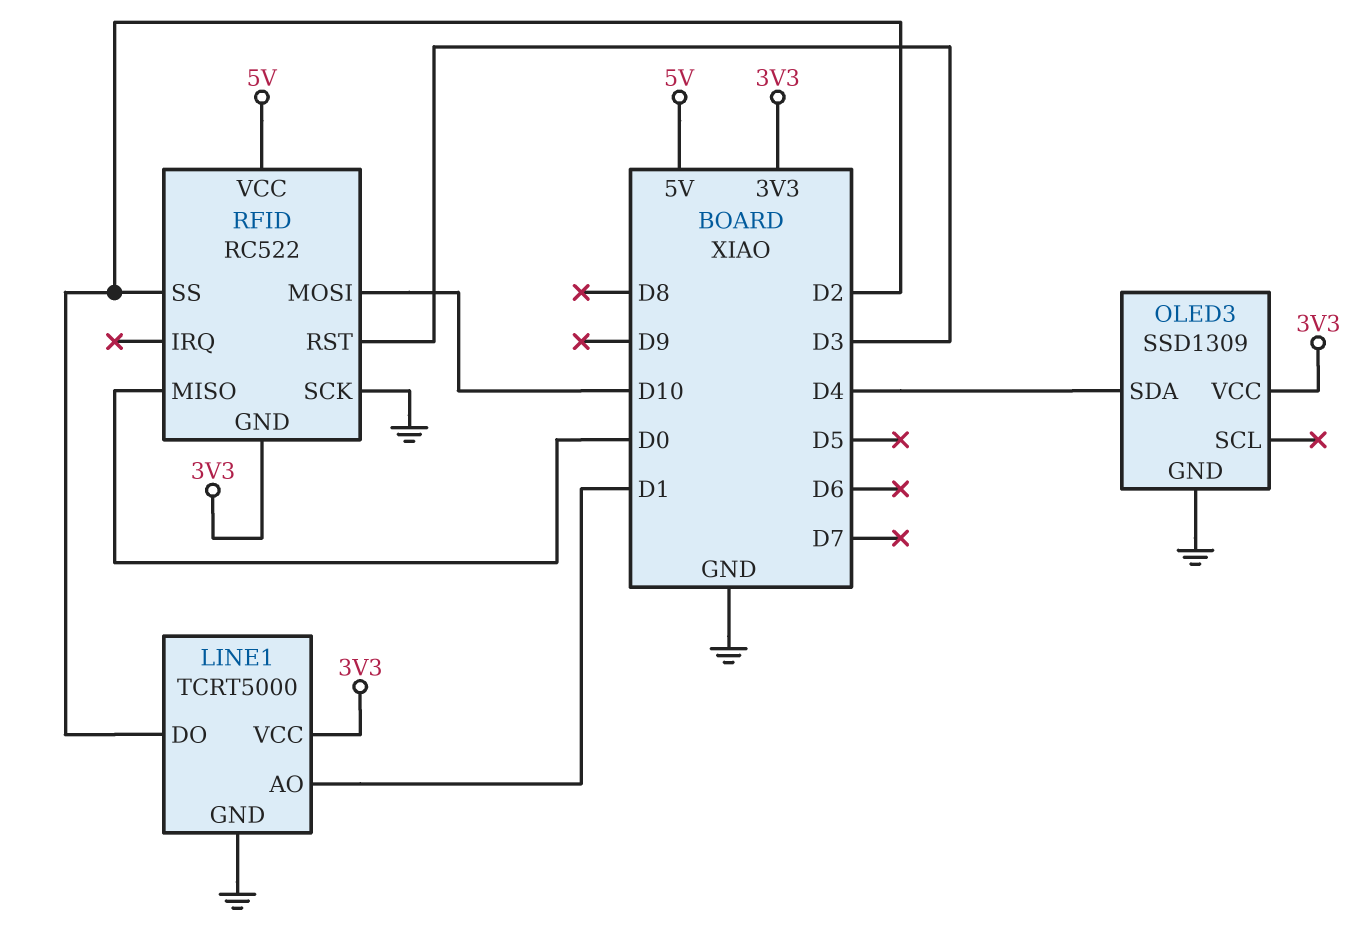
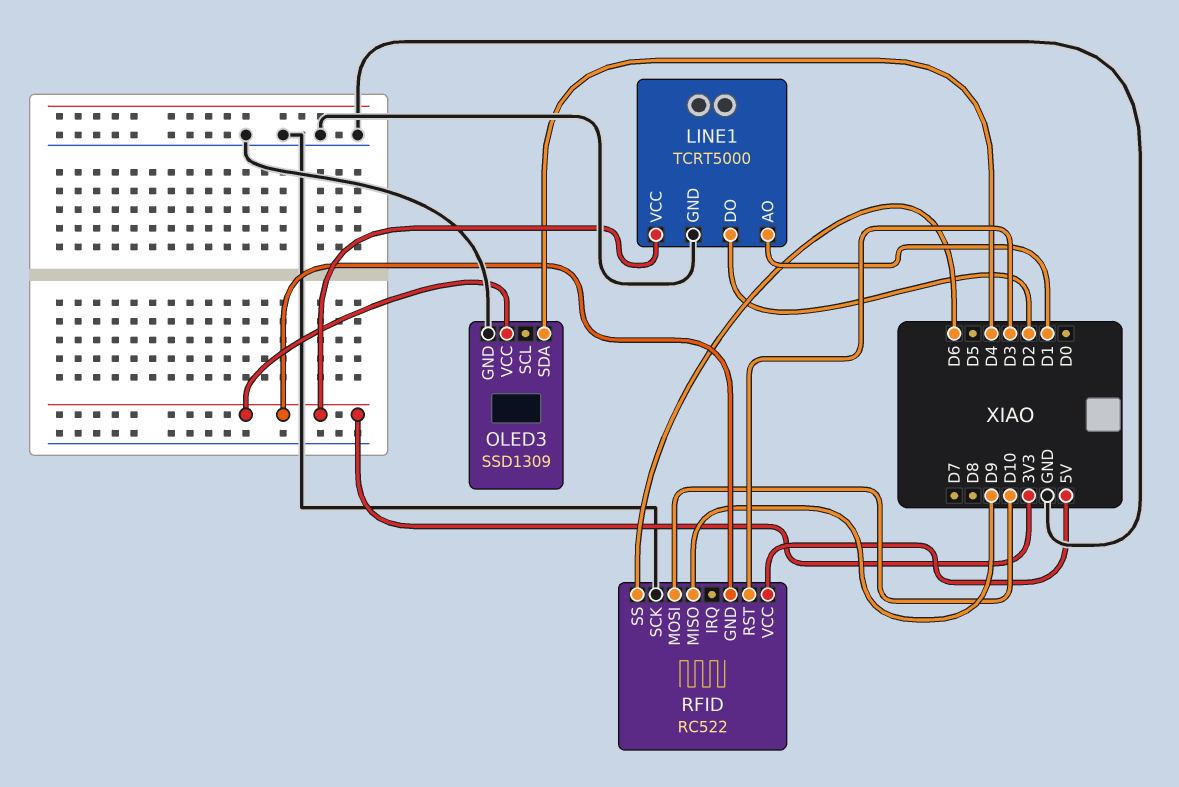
RFID pin MISO: D0 -> D9
RFID pin SS: D2 -> D6

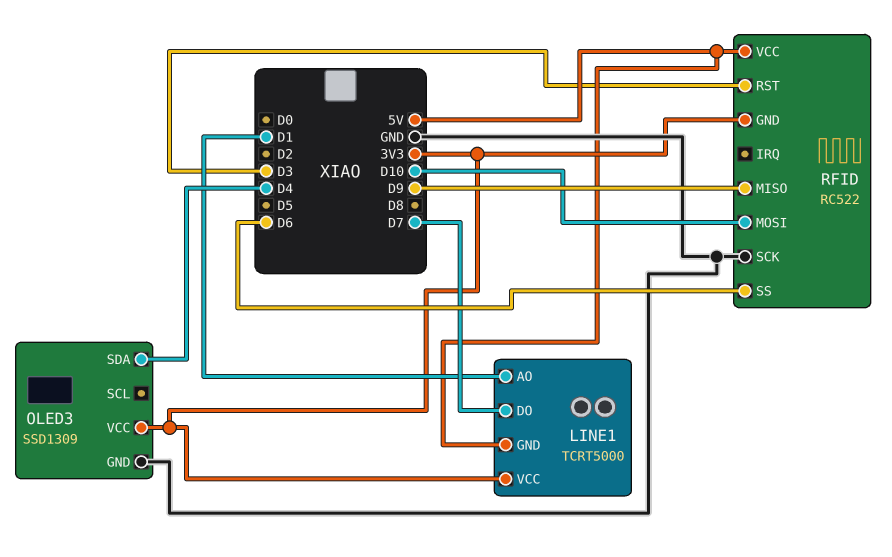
LINE1 pin DO: D2 -> D7
LINE1 pin GND: GND -> 5V

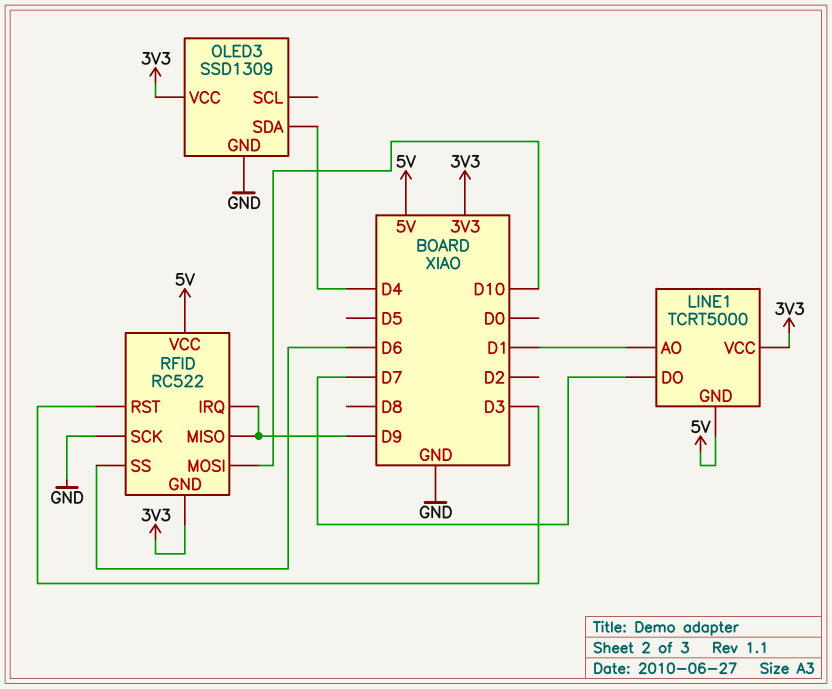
RFID pin IRQ: none -> D9

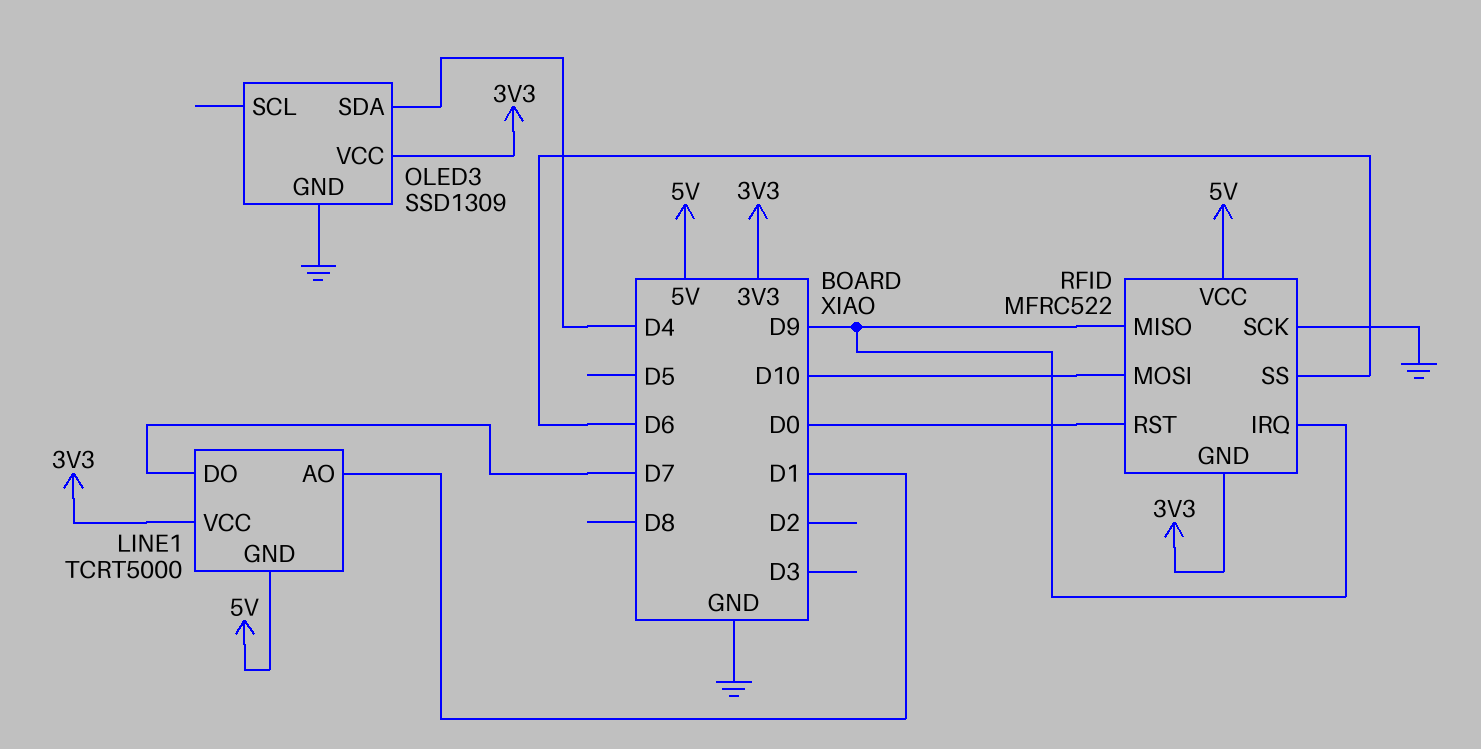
RFID: RC522 -> MFRC522
RFID pin RST: D3 -> D0

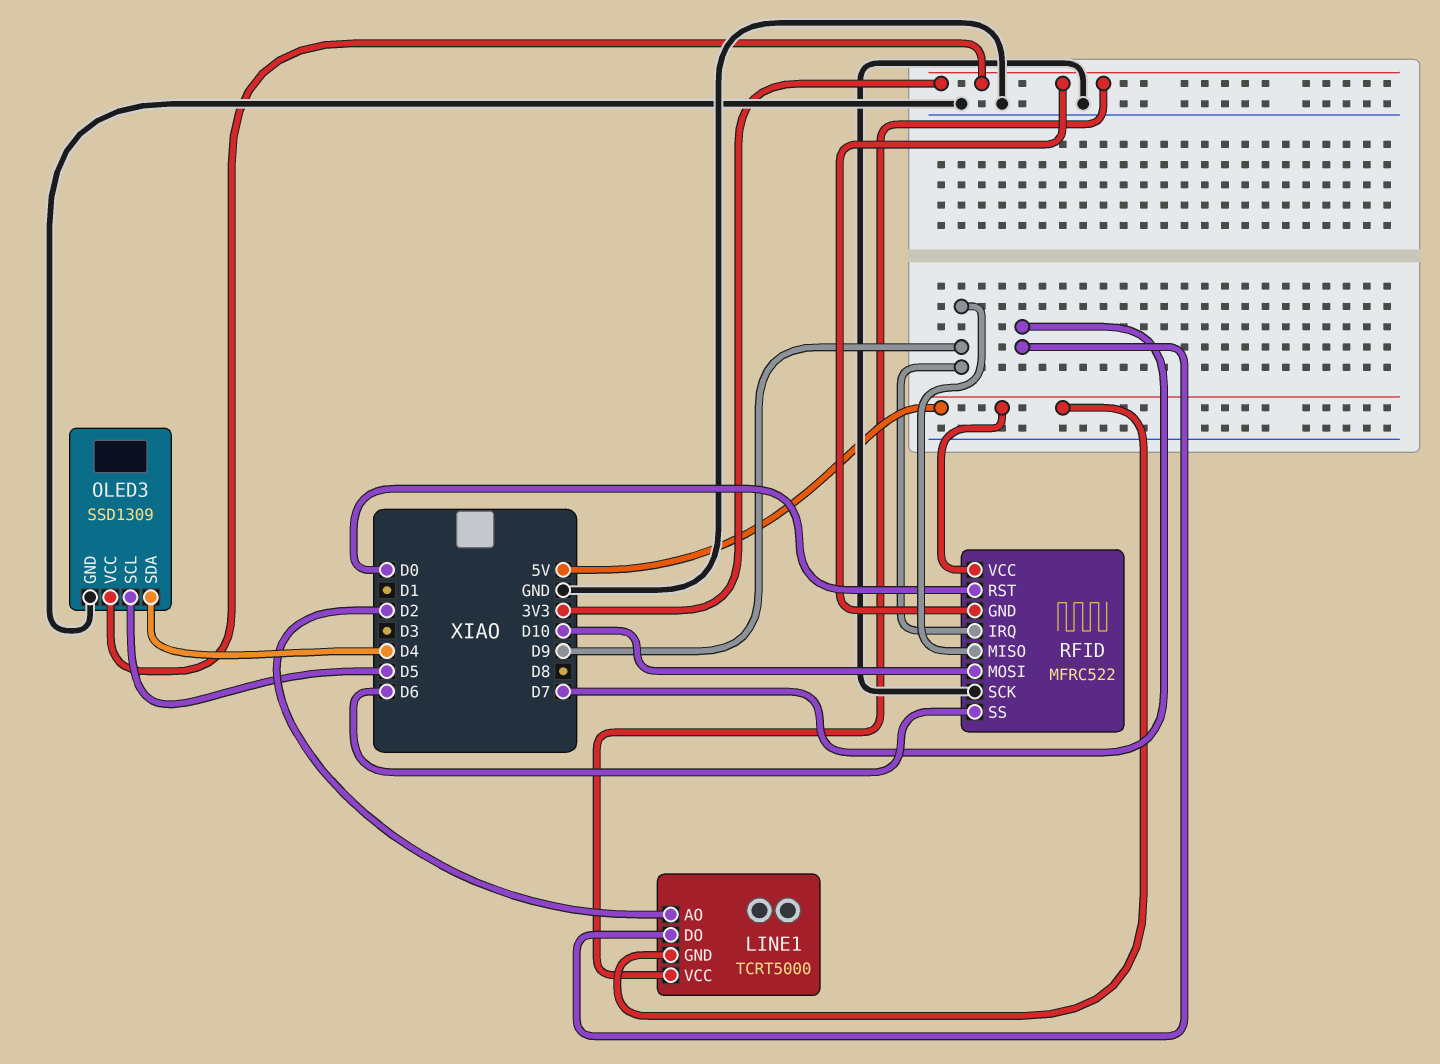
LINE1 pin AO: D1 -> D2
OLED3 pin SCL: none -> D5

